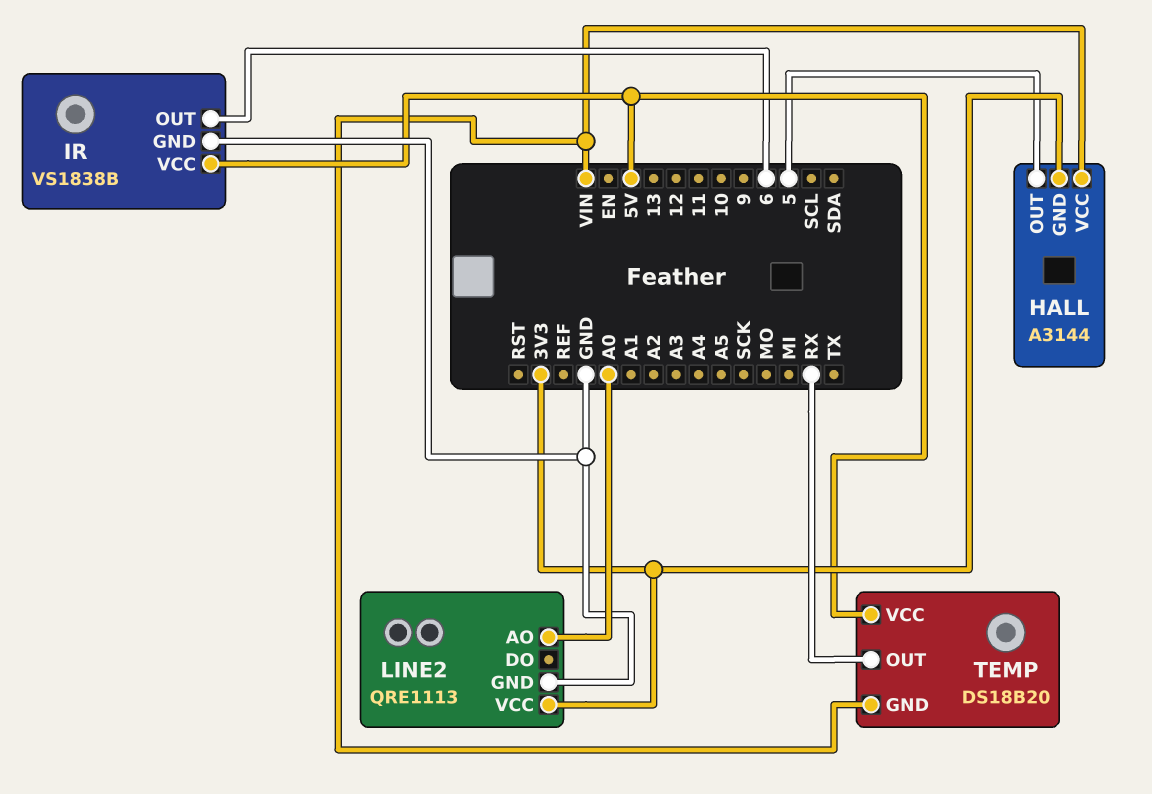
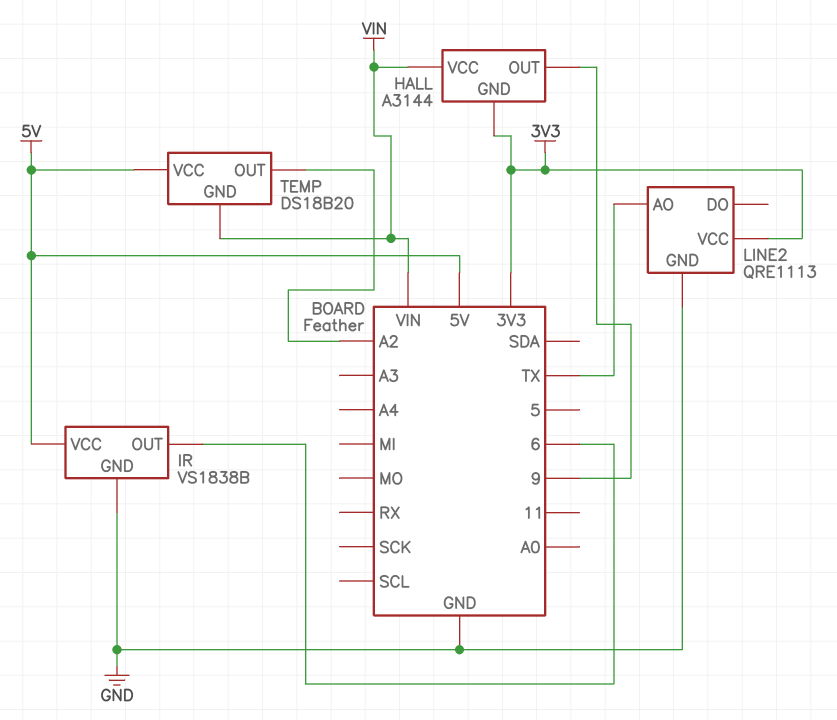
HALL pin OUT: 5 -> 9
LINE2 pin AO: A0 -> TX
TEMP pin OUT: RX -> A2

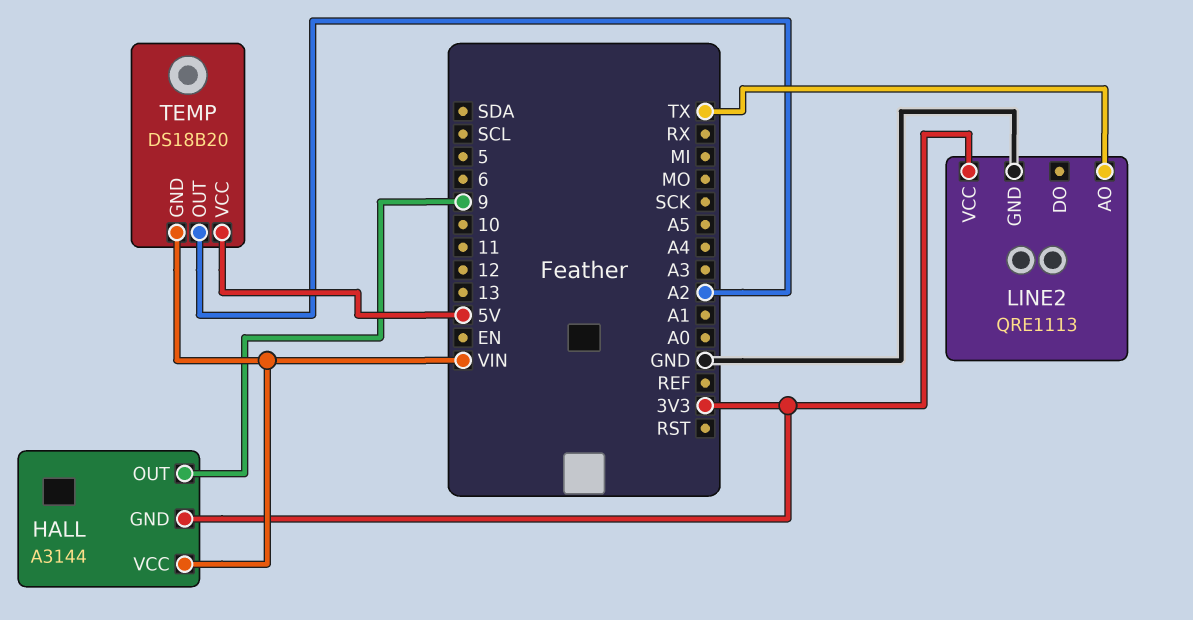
IR: VS1838B -> none
IR pin GND: GND -> none
IR pin OUT: 6 -> none
IR pin VCC: 5V -> none

